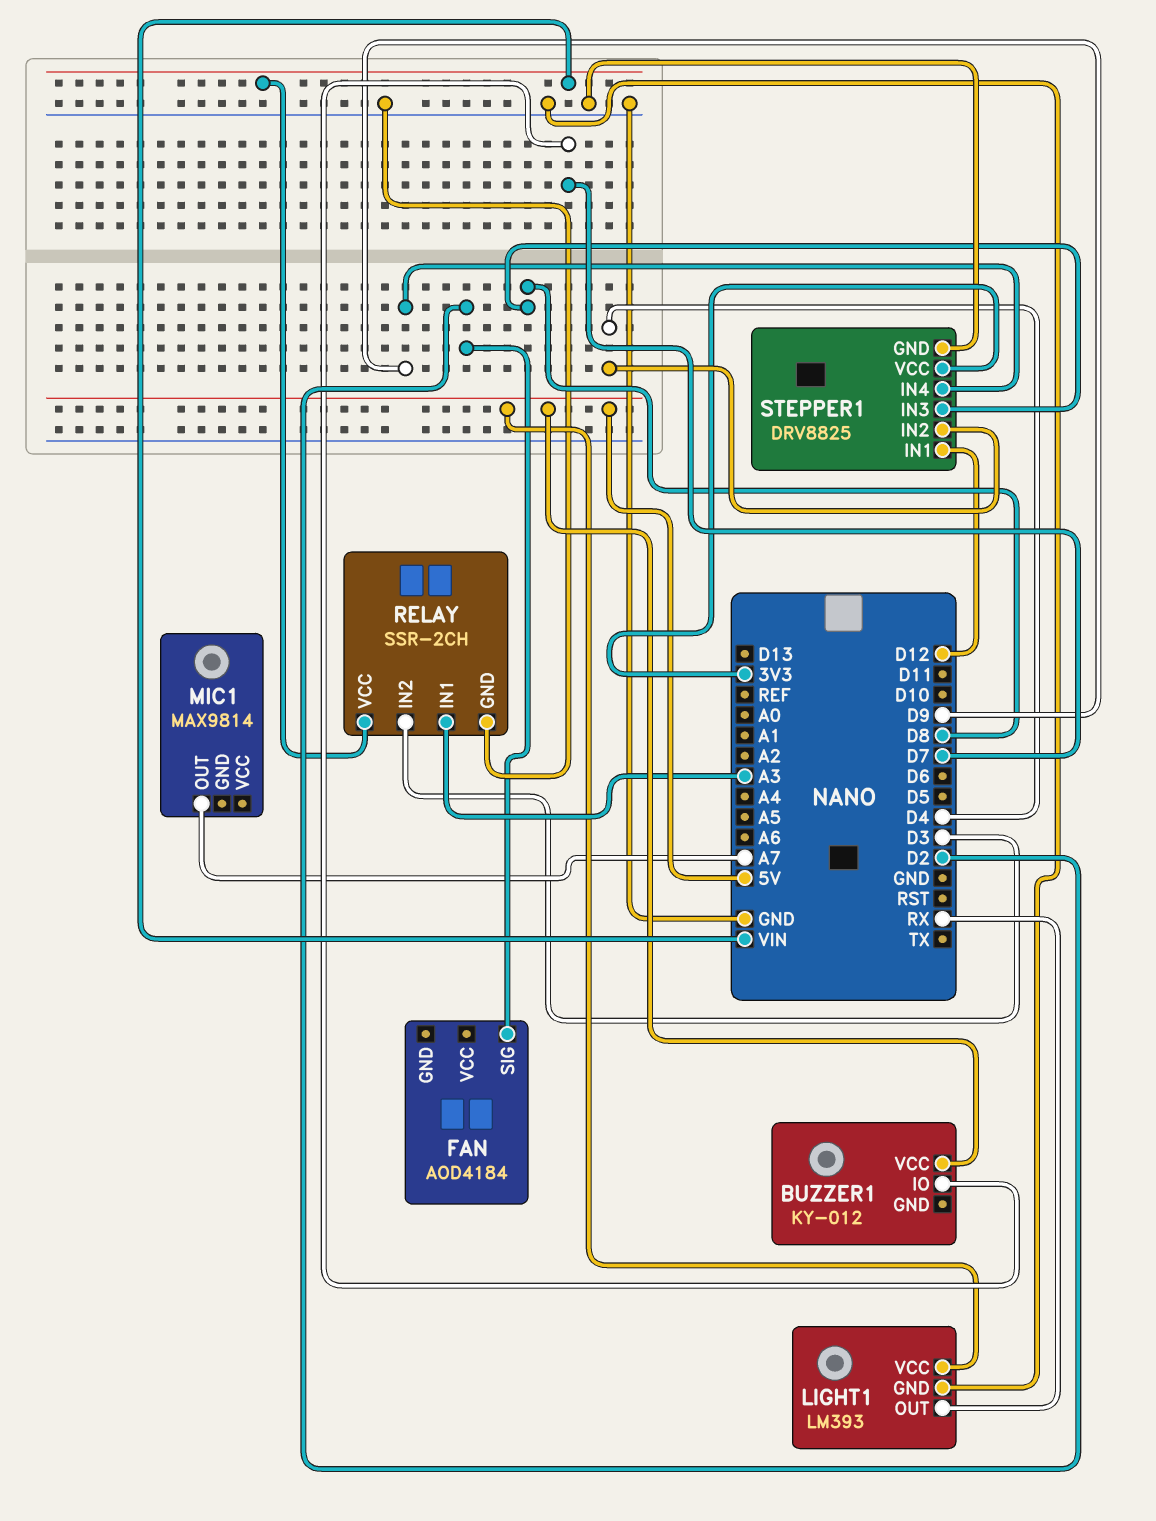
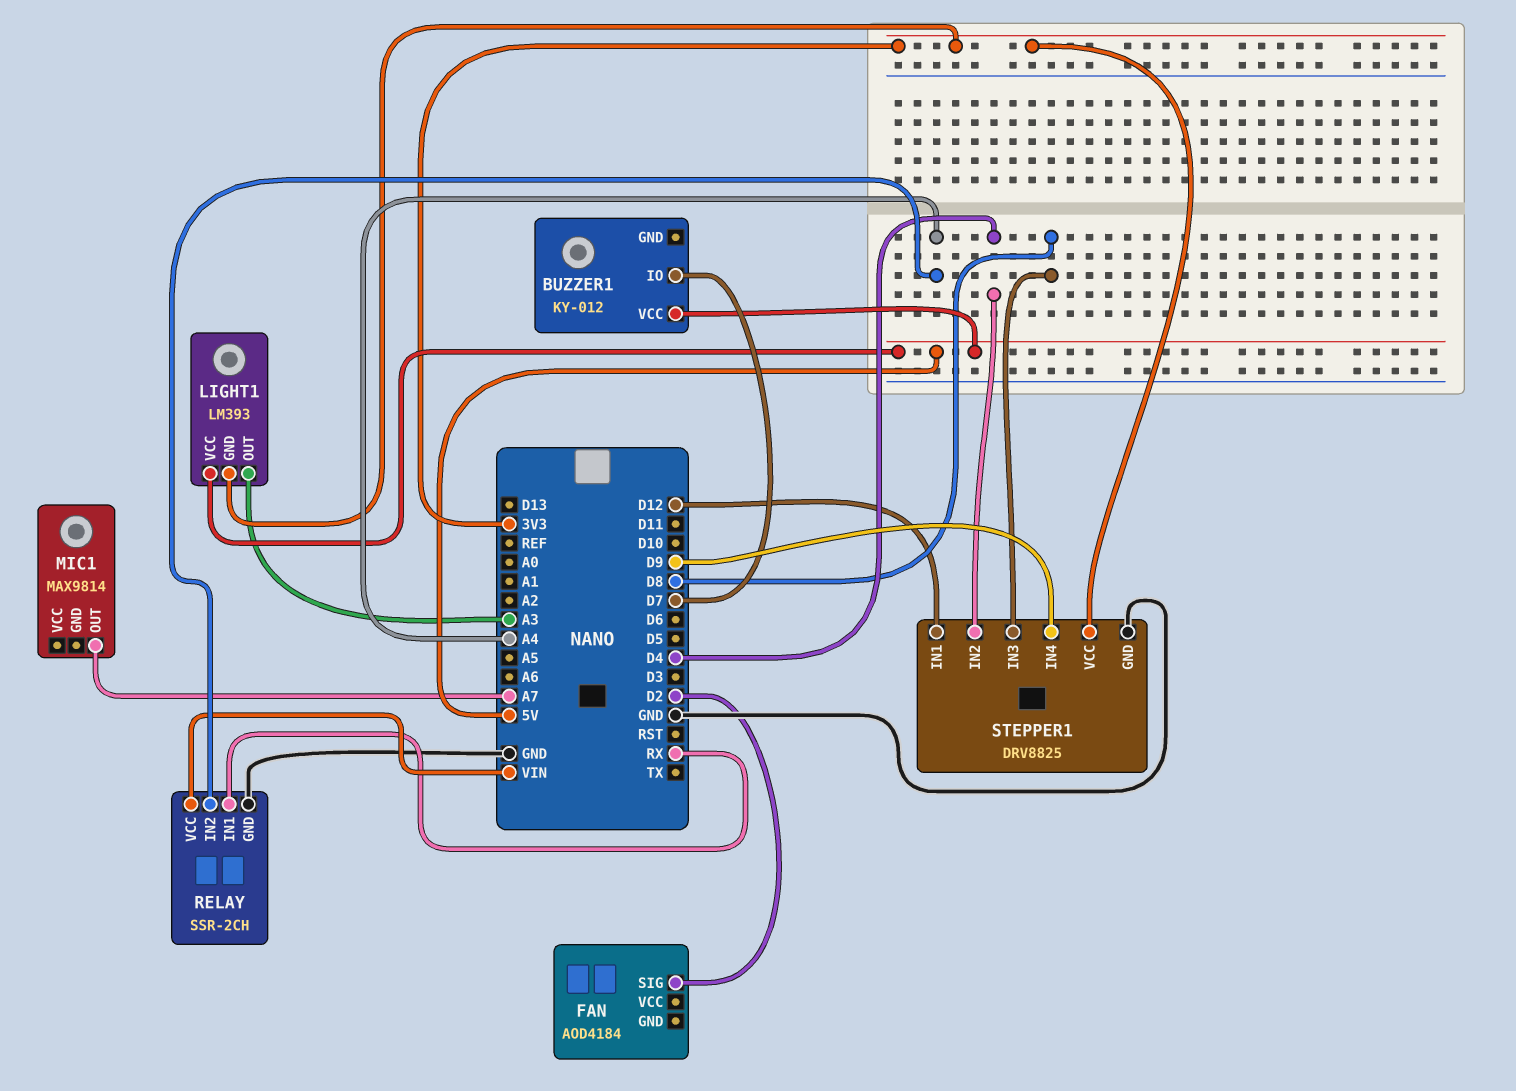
LIGHT1 pin GND: GND -> 3V3
LIGHT1 pin OUT: RX -> A3
RELAY pin IN1: A3 -> RX
RELAY pin IN2: D3 -> A4

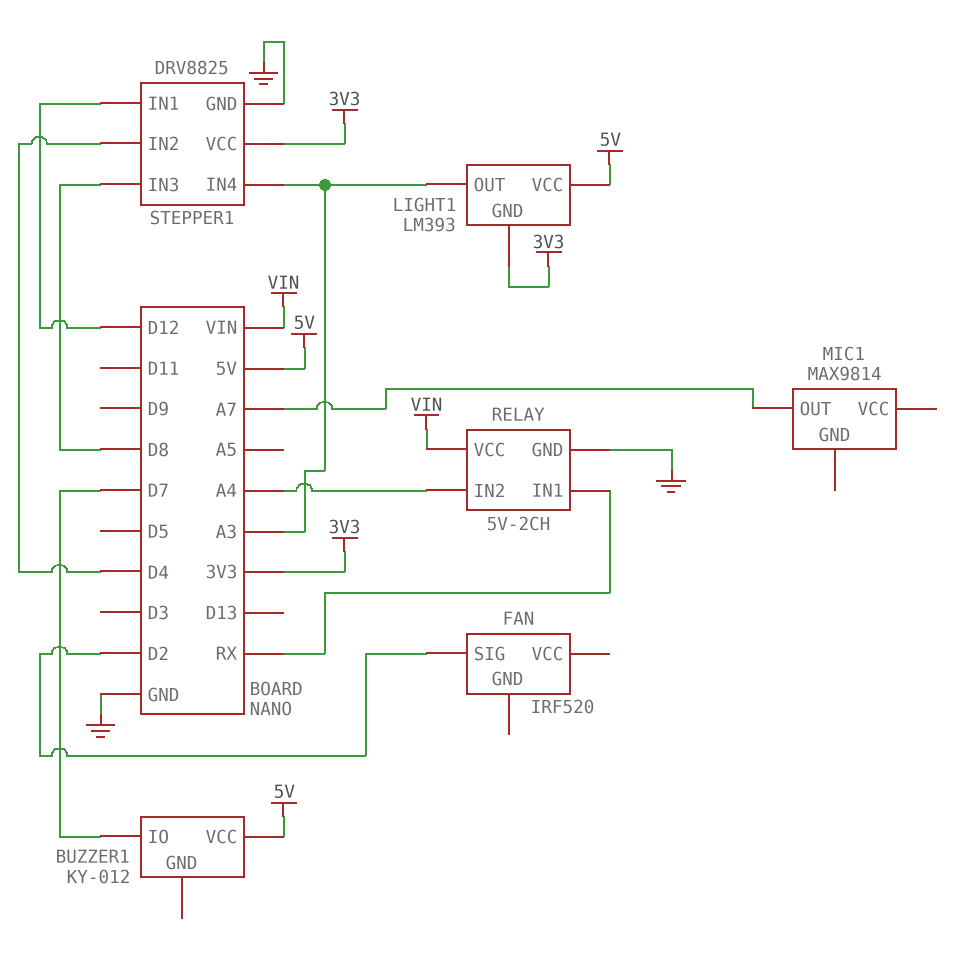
FAN: AOD4184 -> IRF520
RELAY: SSR-2CH -> 5V-2CH
STEPPER1 pin IN4: D9 -> A3

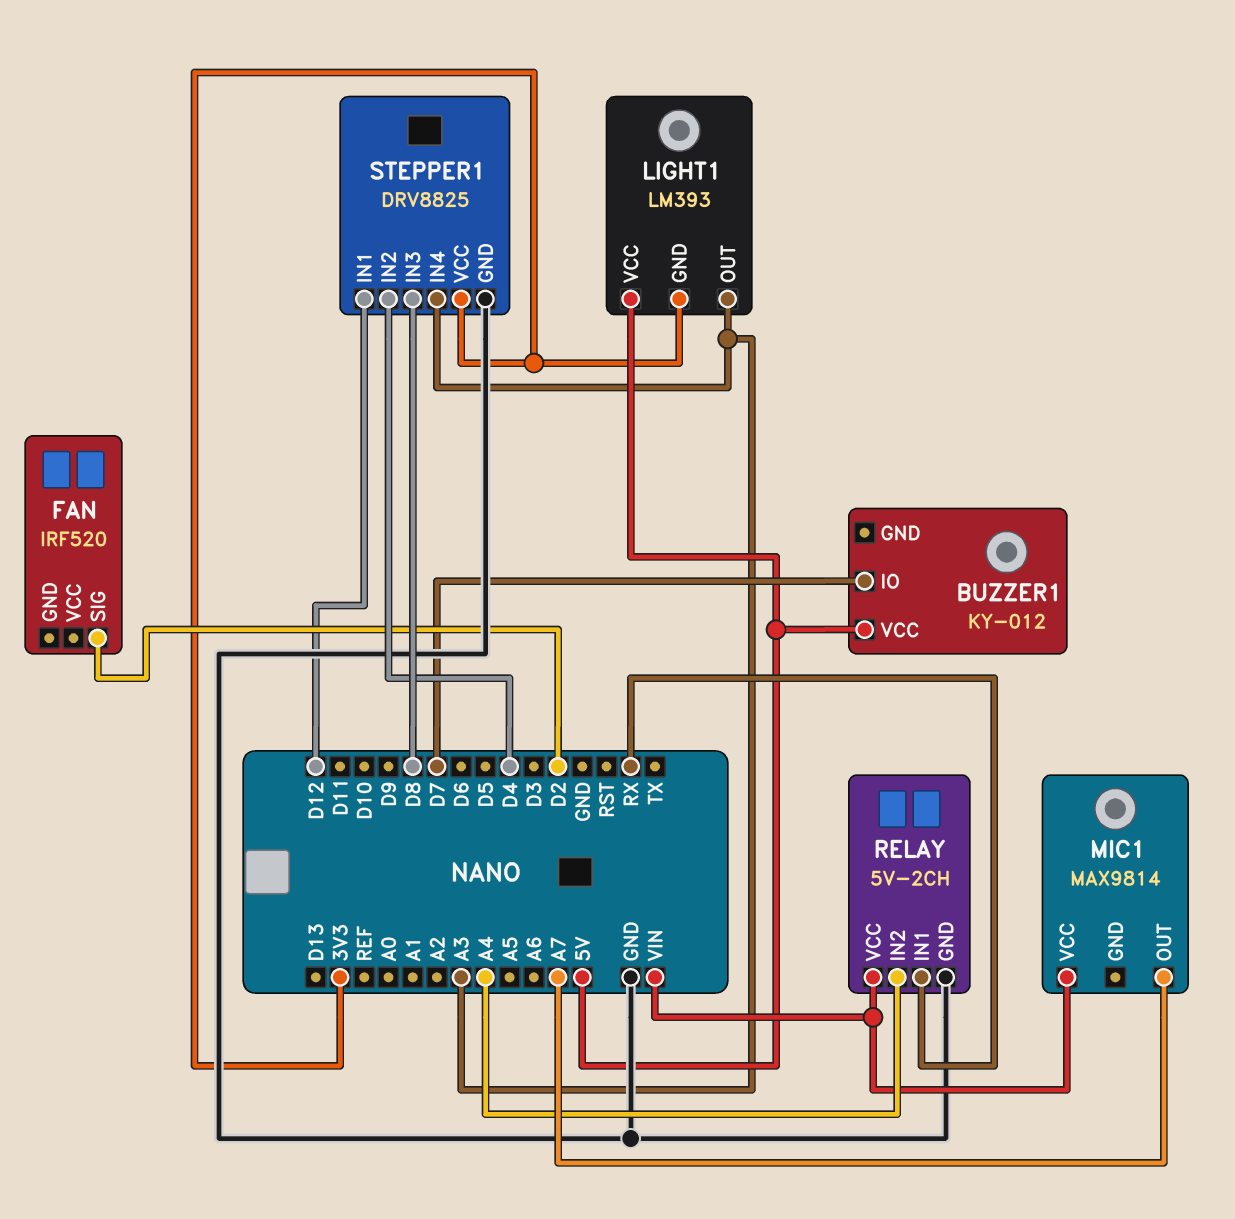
MIC1 pin VCC: none -> VIN

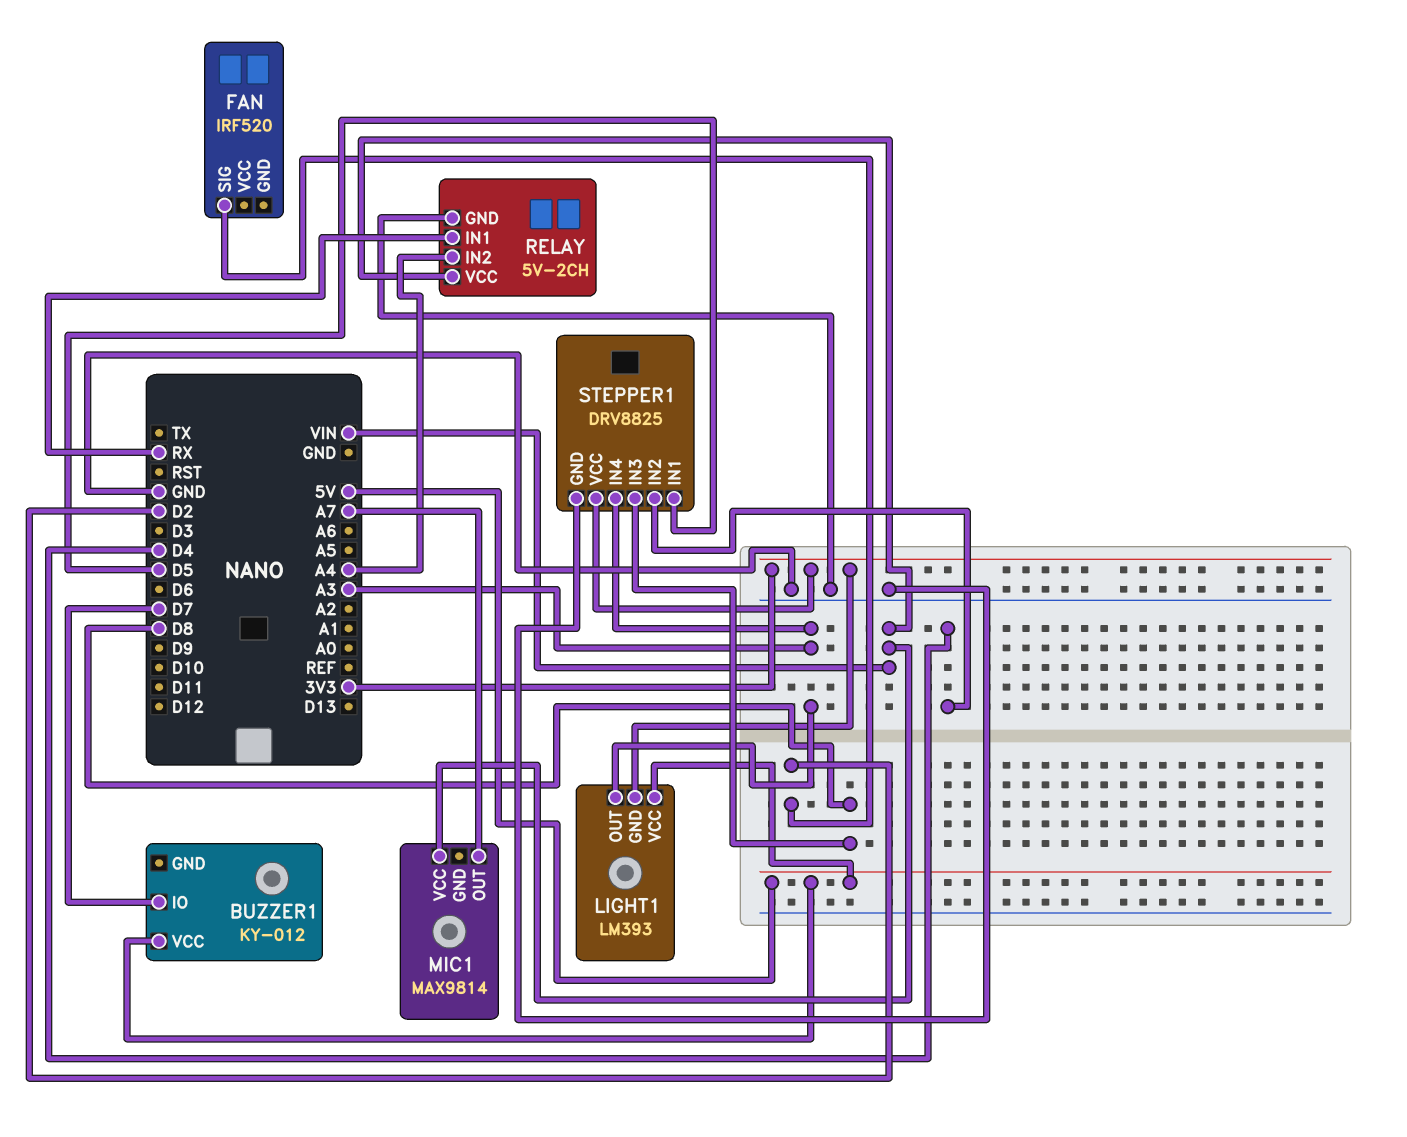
STEPPER1 pin IN1: D12 -> D5

